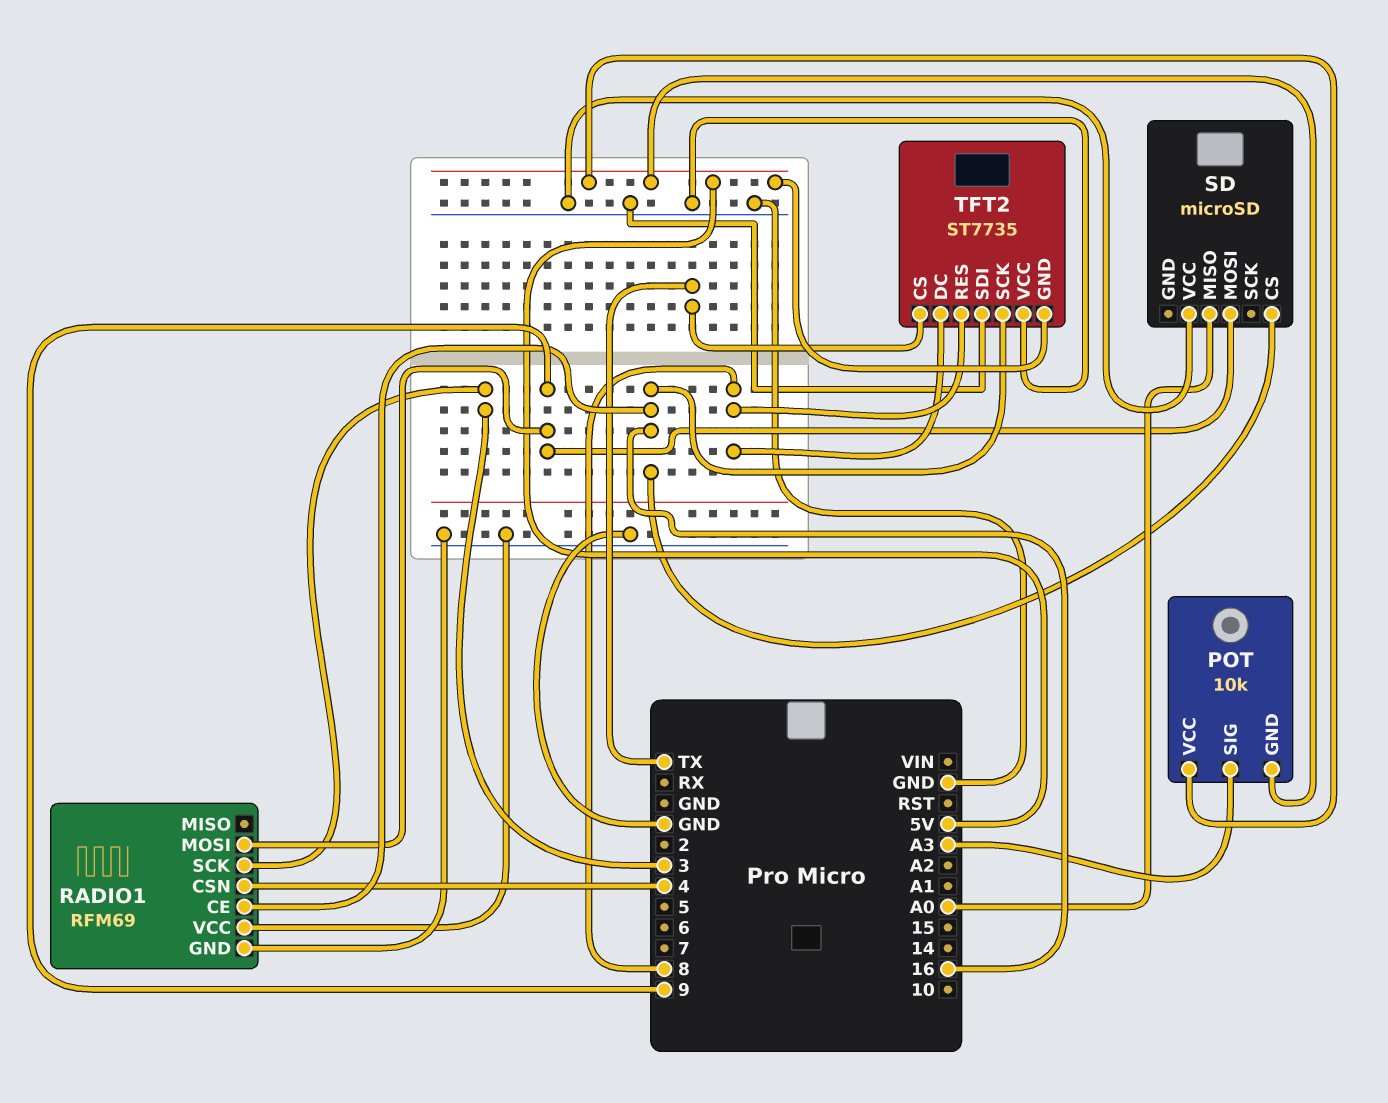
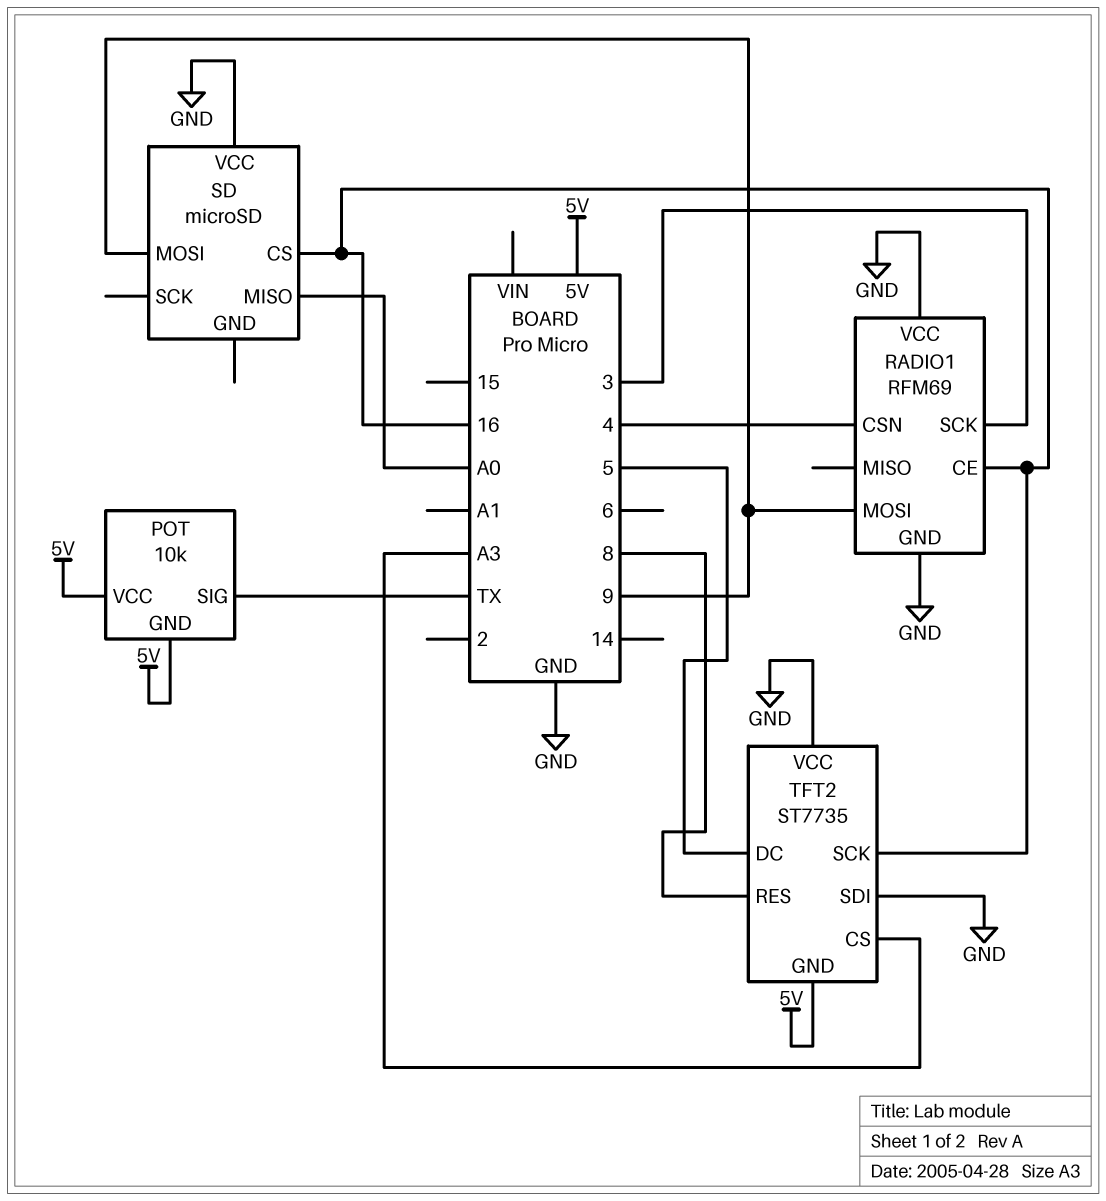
POT pin SIG: A3 -> TX
TFT2 pin CS: TX -> A3
TFT2 pin DC: 8 -> 5

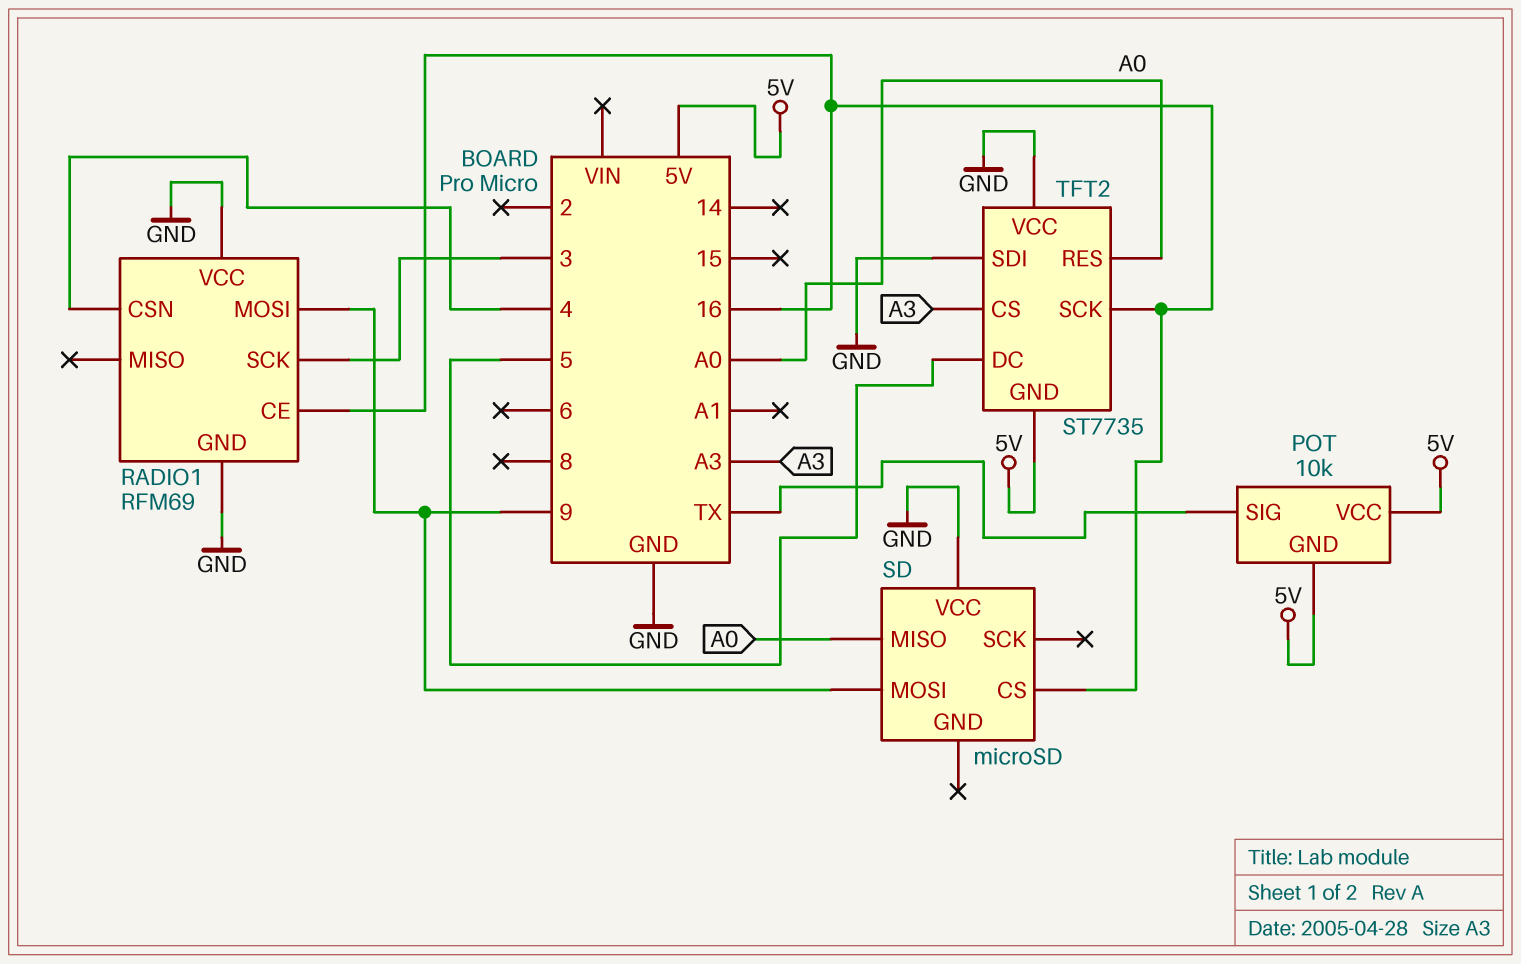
TFT2 pin RES: 8 -> A0

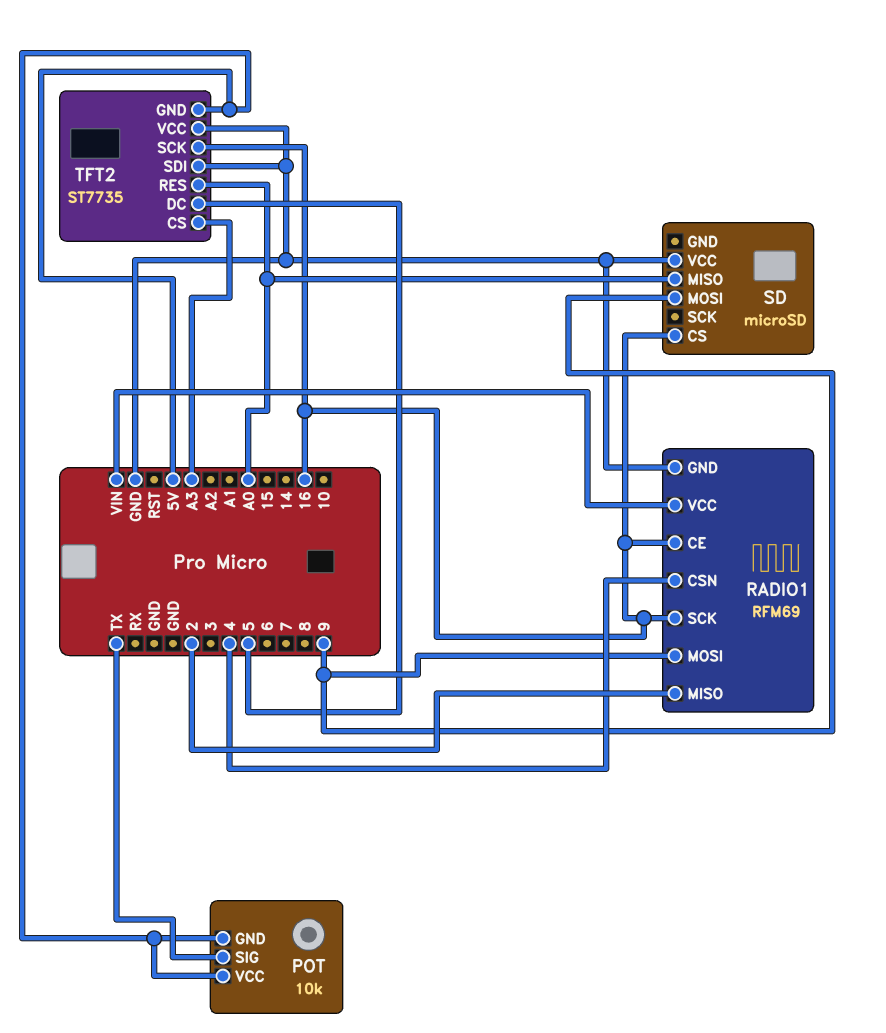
RADIO1 pin MISO: none -> 2
RADIO1 pin SCK: 3 -> 16
RADIO1 pin VCC: GND -> VIN

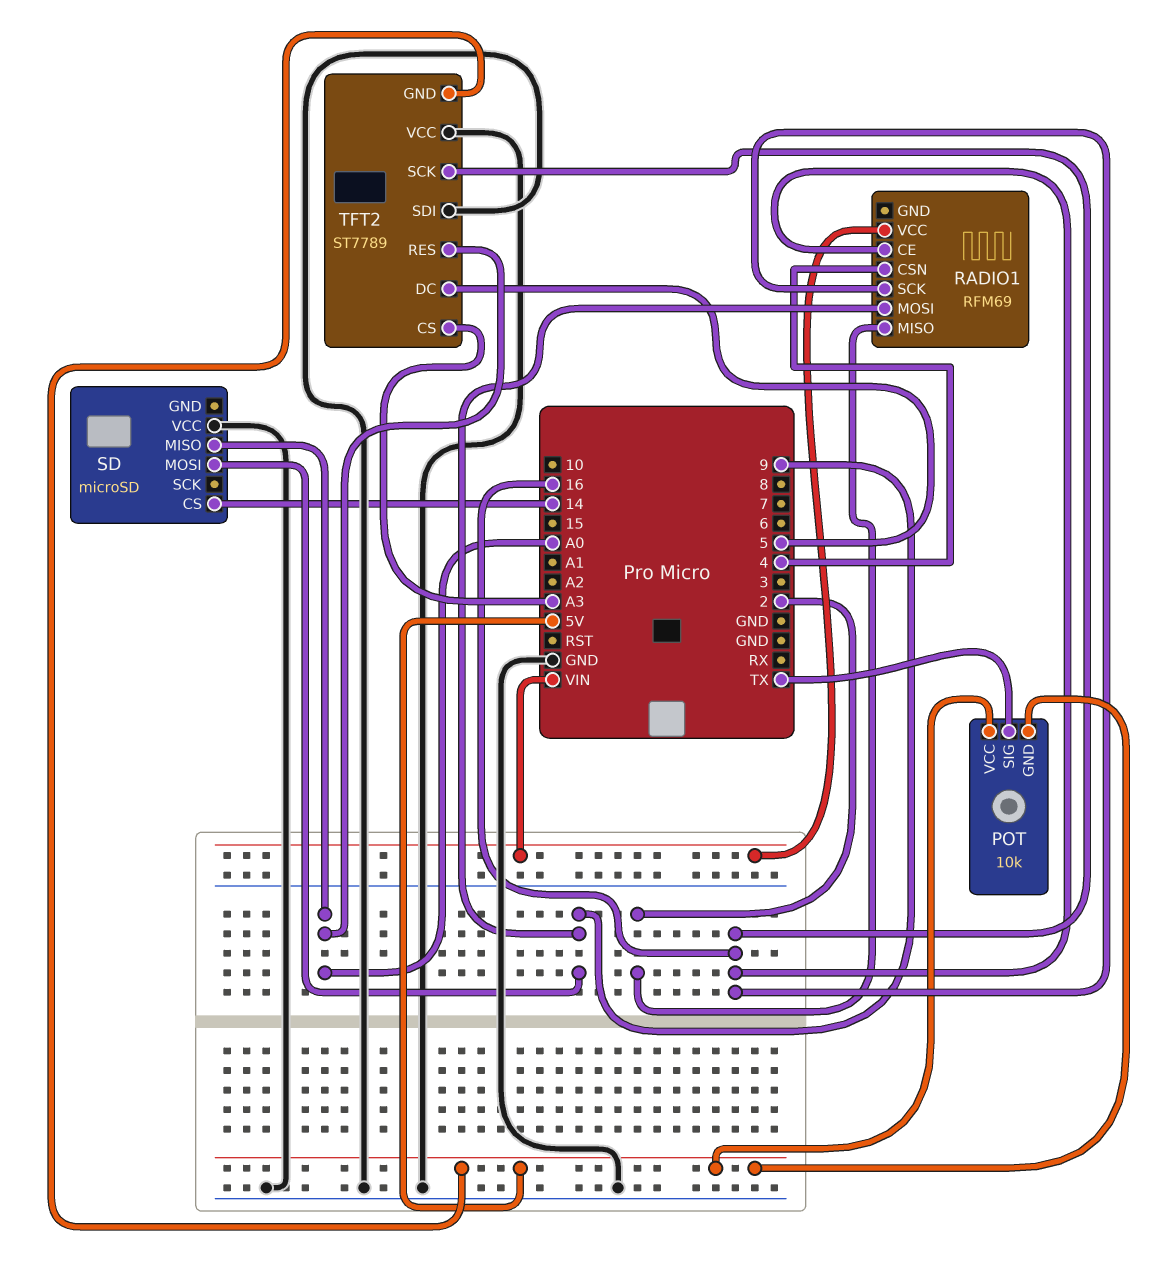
RADIO1 pin GND: GND -> none
SD pin CS: 16 -> 14
TFT2: ST7735 -> ST7789

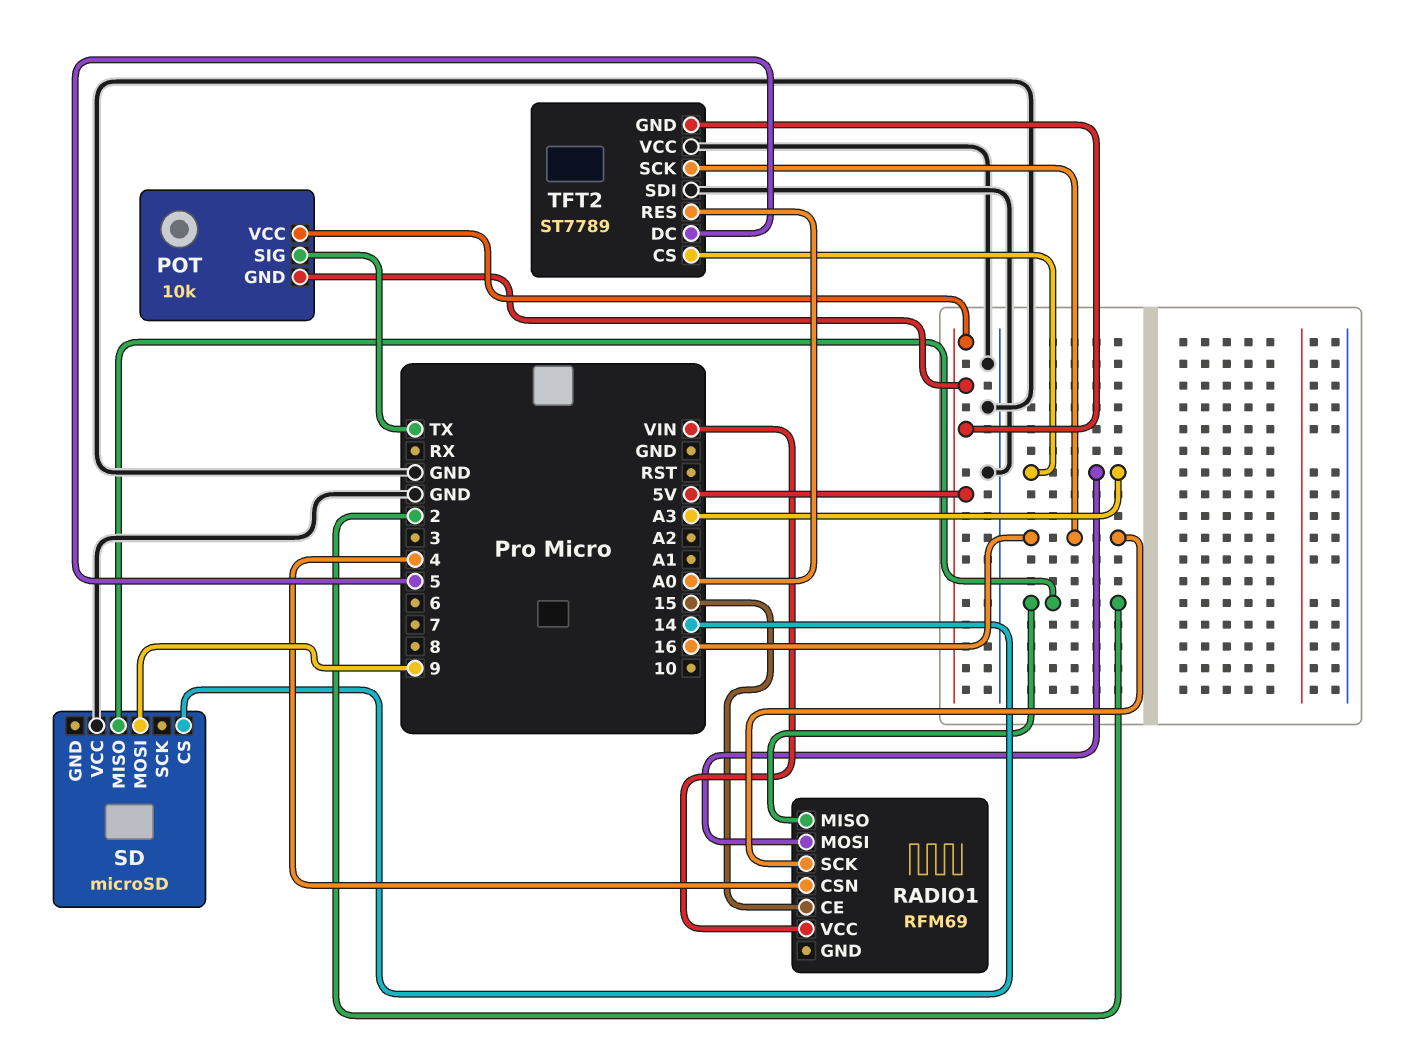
RADIO1 pin CE: 16 -> 15
RADIO1 pin MOSI: 9 -> A3
SD pin MISO: A0 -> 2

